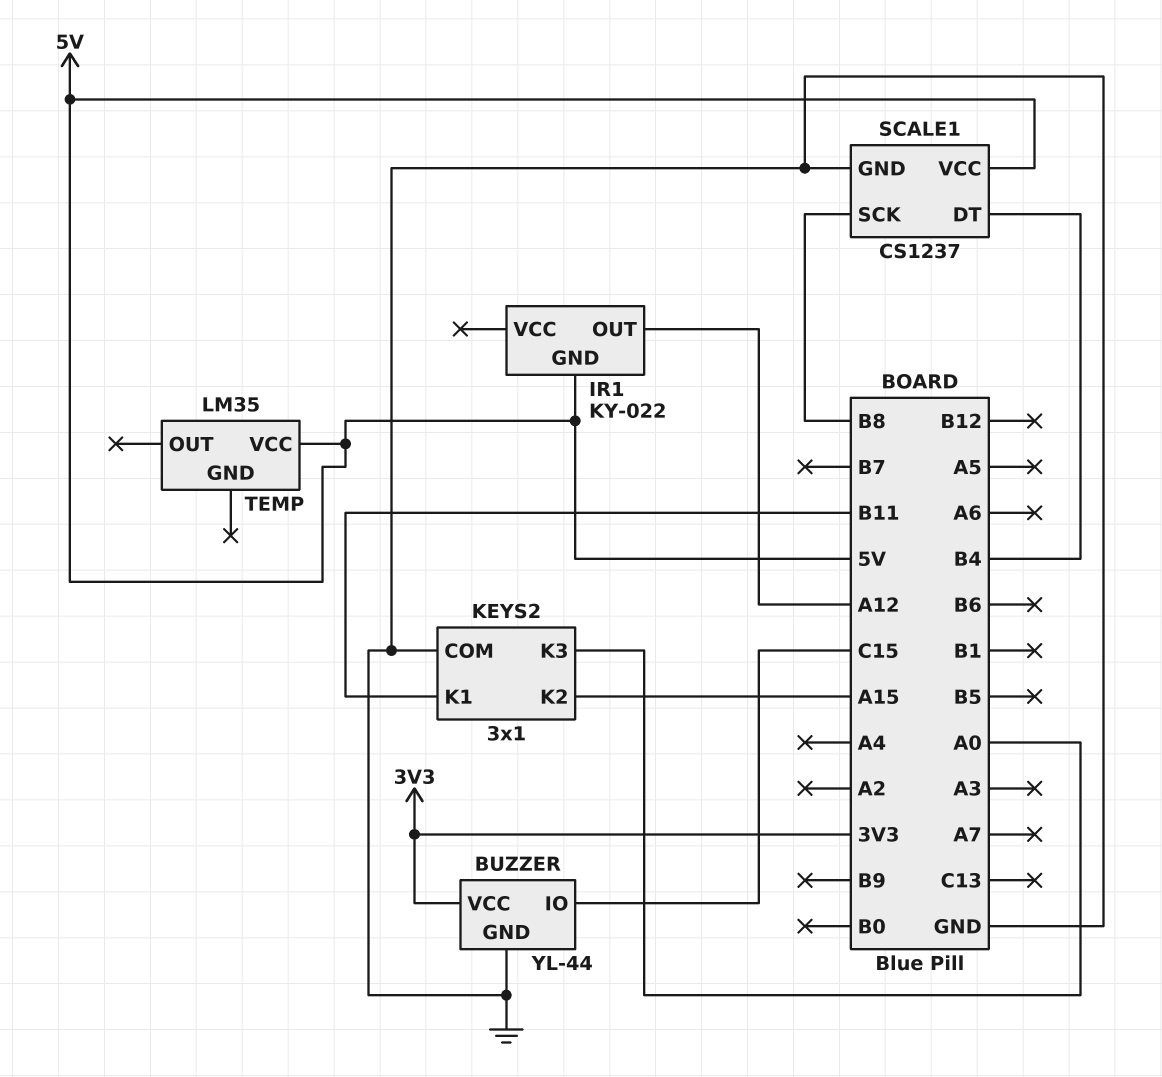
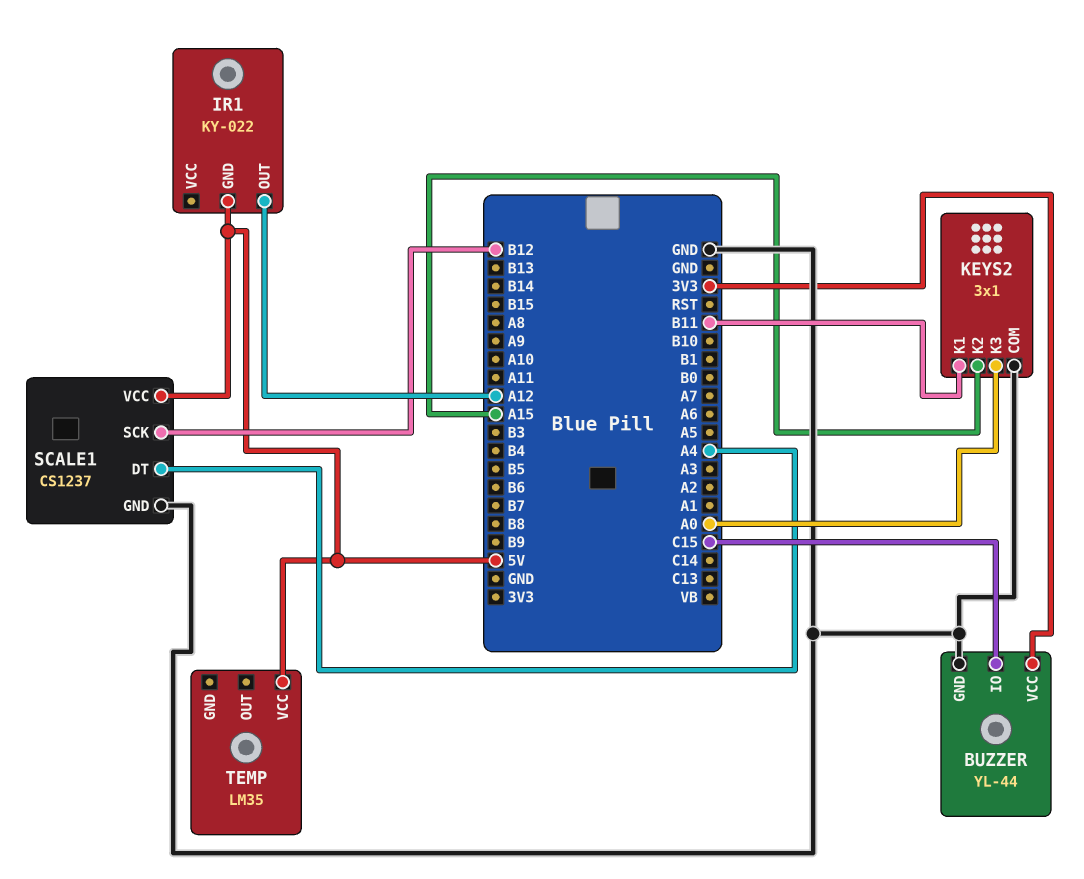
SCALE1 pin DT: B4 -> A4
SCALE1 pin SCK: B8 -> B12

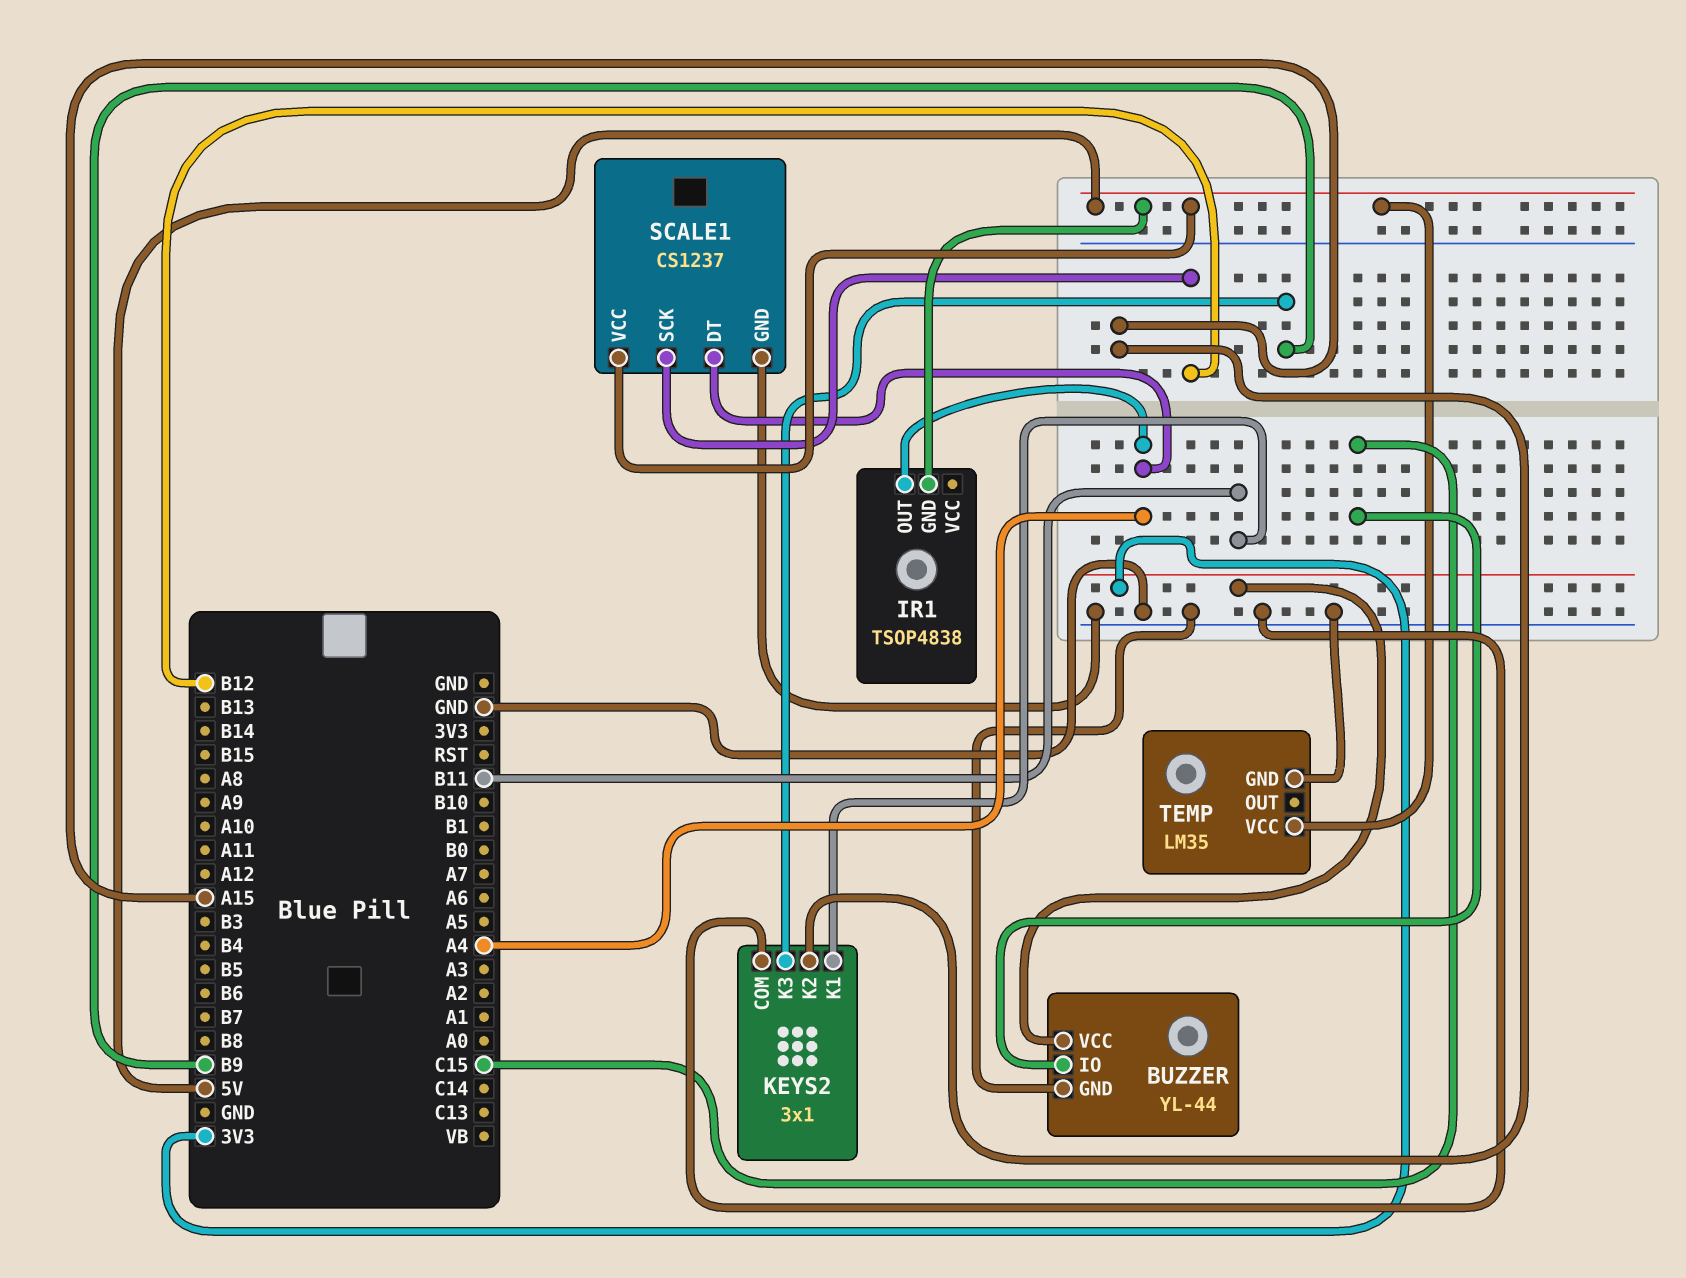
IR1: KY-022 -> TSOP4838
IR1 pin OUT: A12 -> A4
KEYS2 pin K3: A0 -> B9
TEMP pin GND: none -> GND

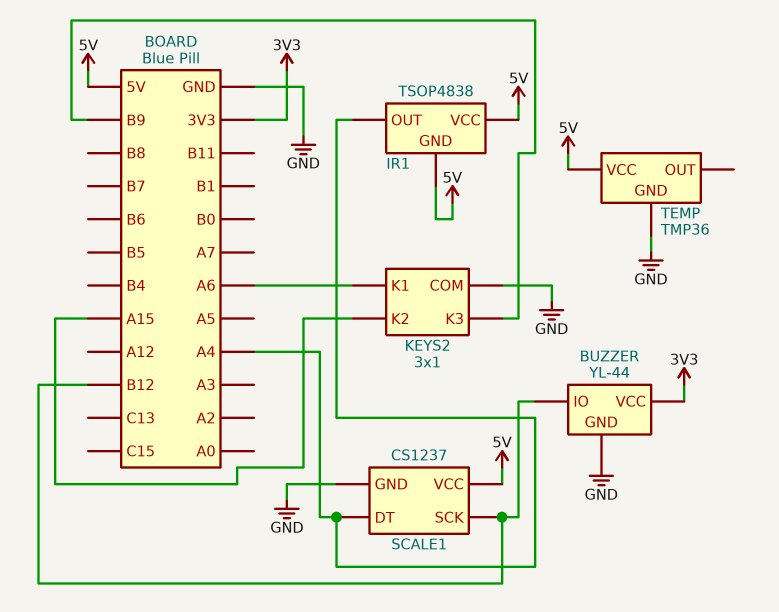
BUZZER pin IO: C15 -> B12
IR1 pin VCC: none -> 5V
KEYS2 pin K1: B11 -> A6
TEMP: LM35 -> TMP36

